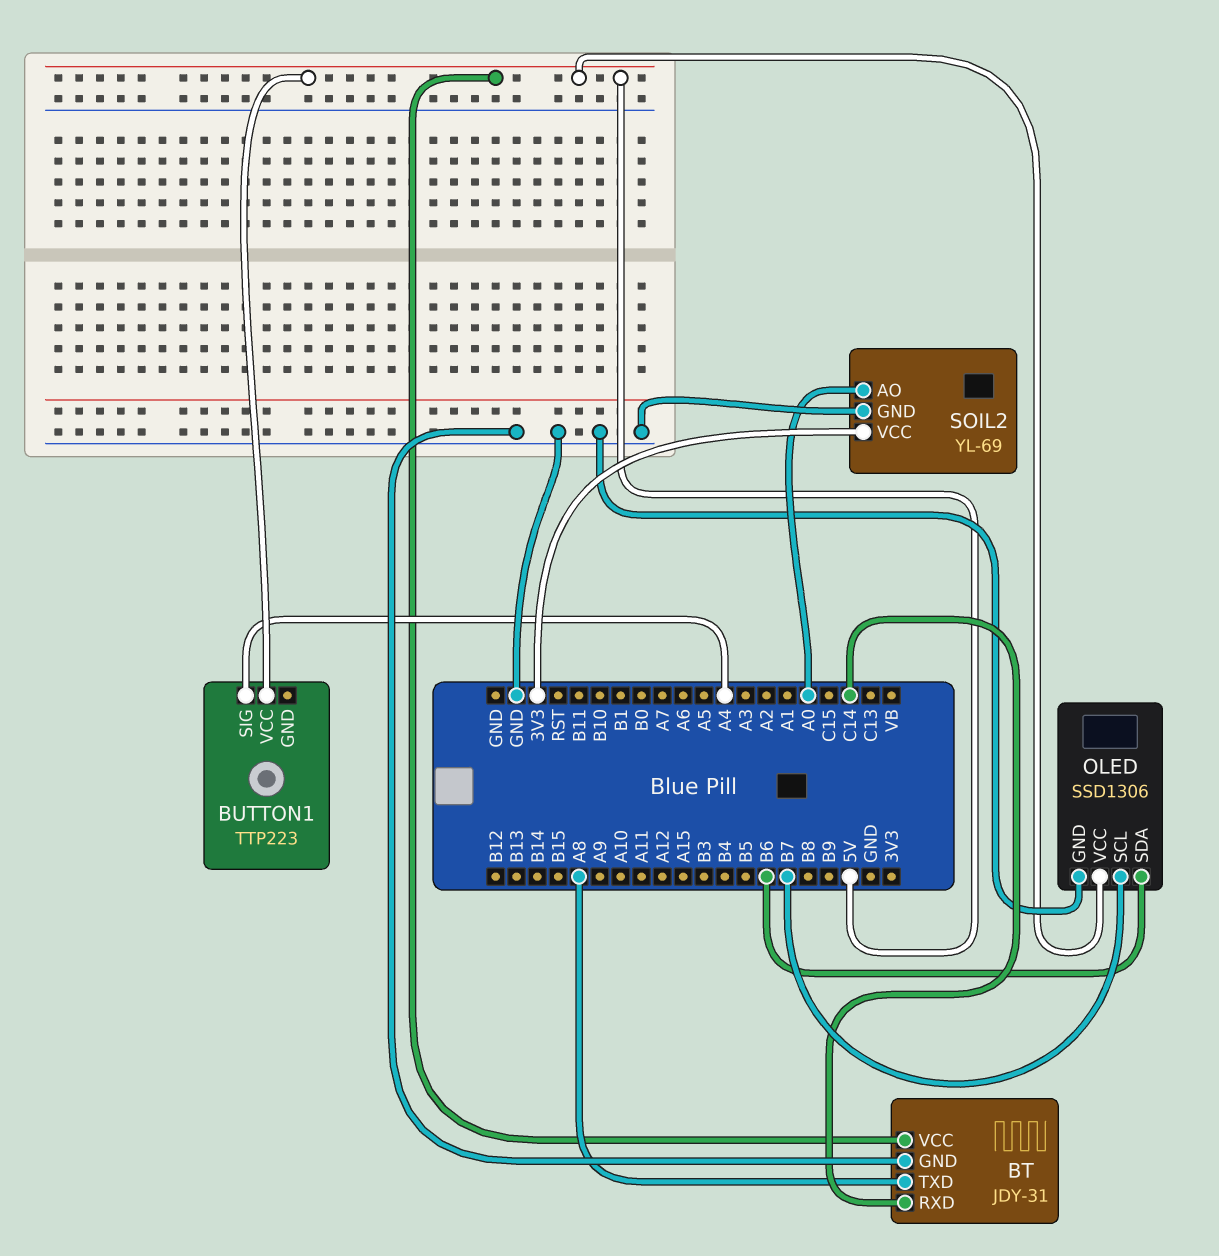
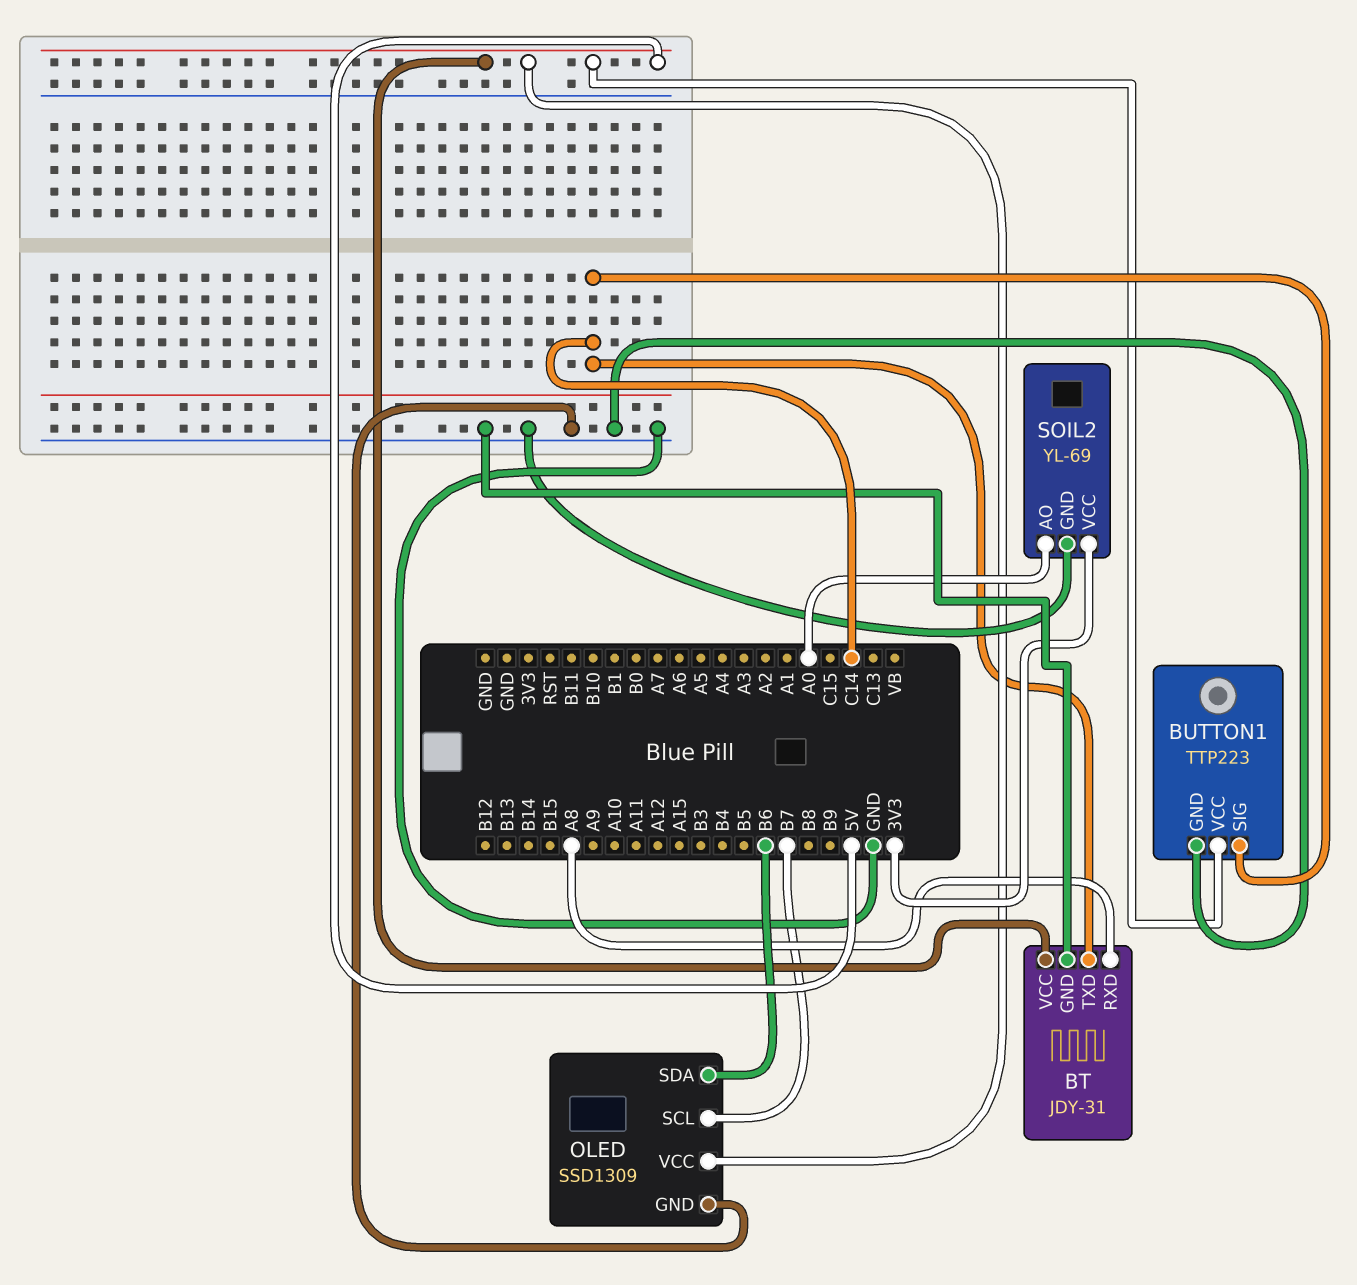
BT pin RXD: C14 -> A8
BT pin TXD: A8 -> C14
BUTTON1 pin GND: none -> GND
BUTTON1 pin SIG: A4 -> C14
OLED: SSD1306 -> SSD1309

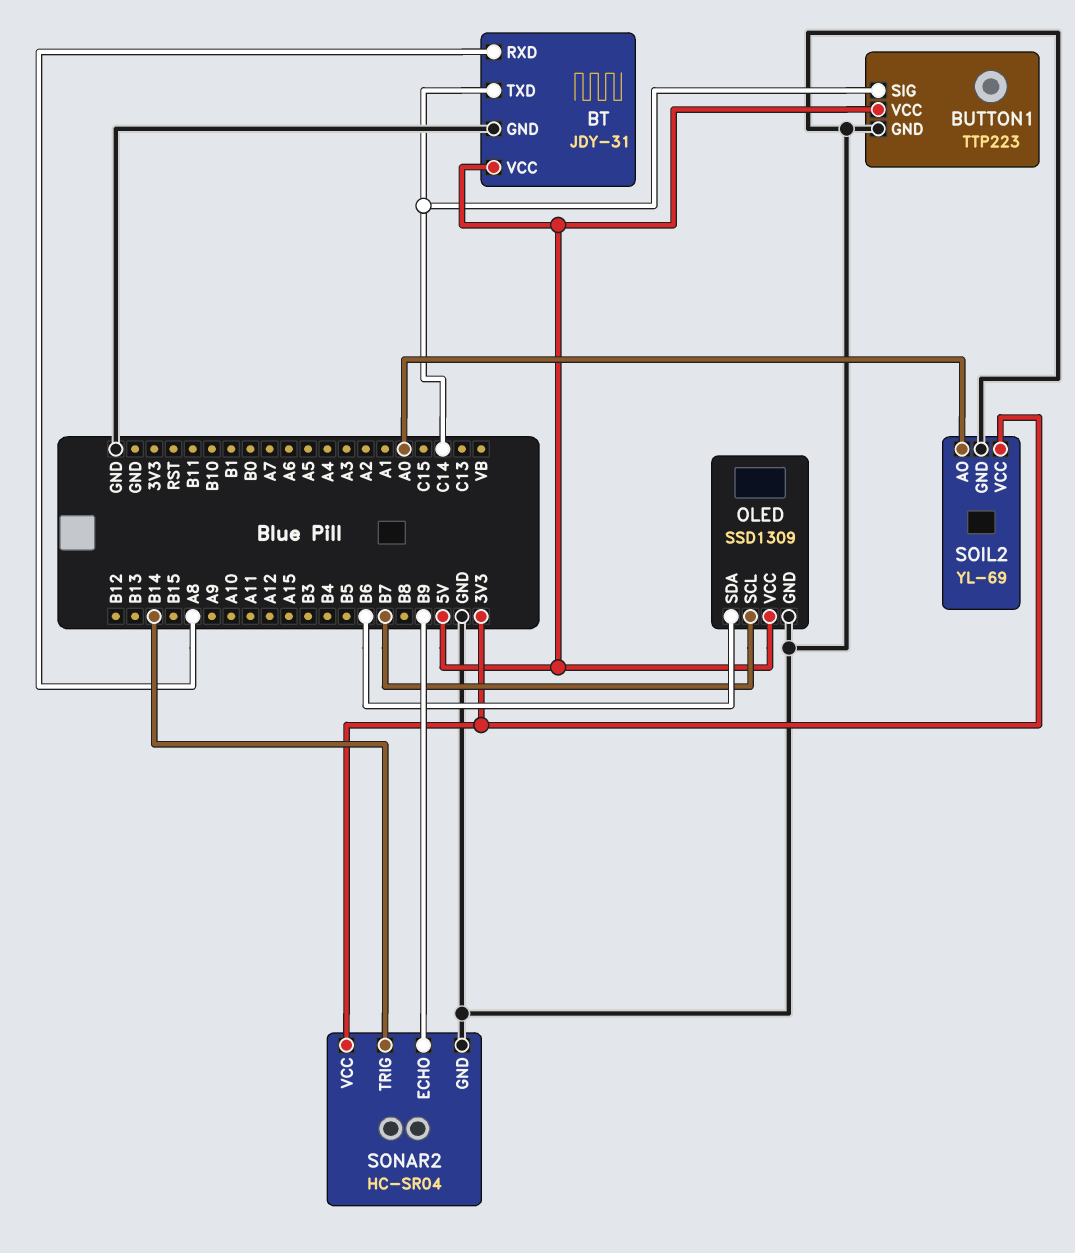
SONAR2: none -> HC-SR04
SONAR2 pin ECHO: none -> B9
SONAR2 pin GND: none -> GND
SONAR2 pin TRIG: none -> B14
SONAR2 pin VCC: none -> 3V3

